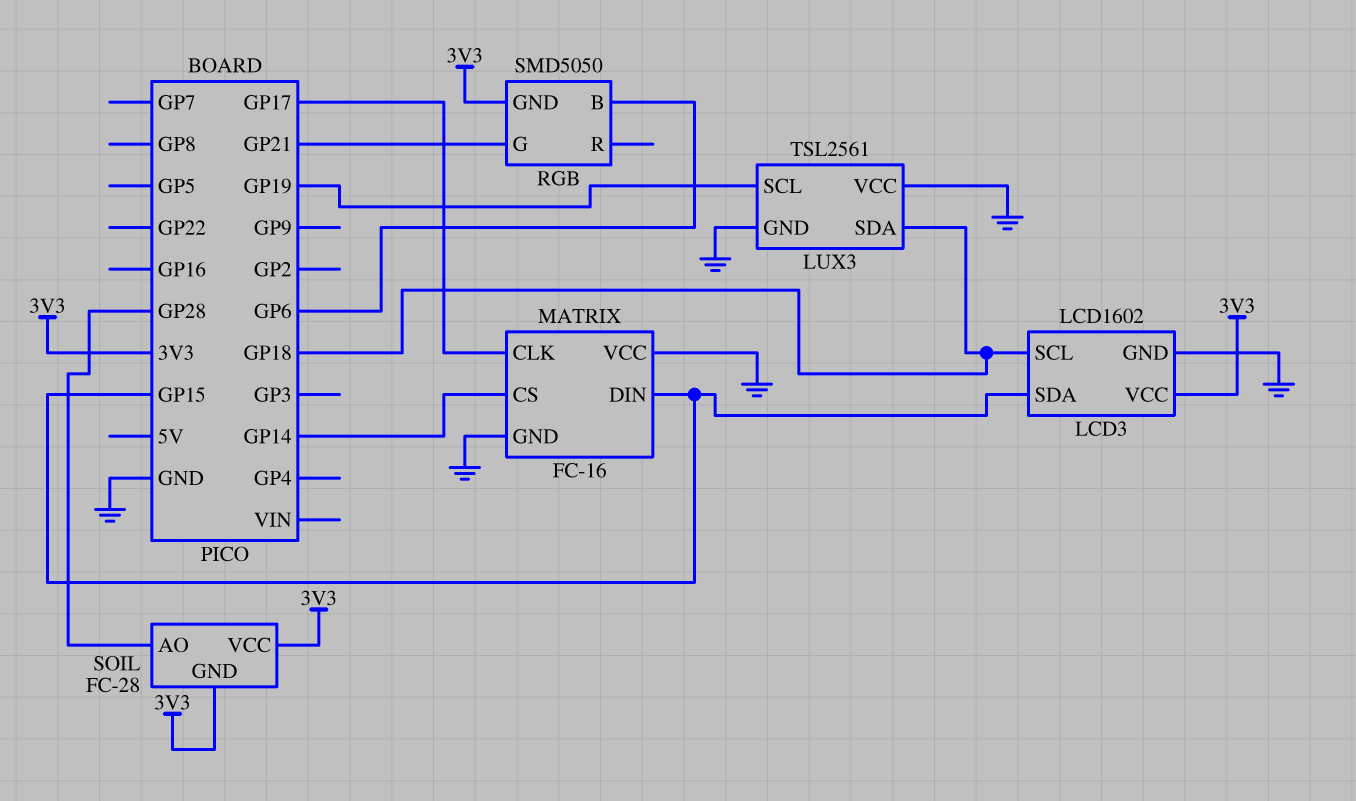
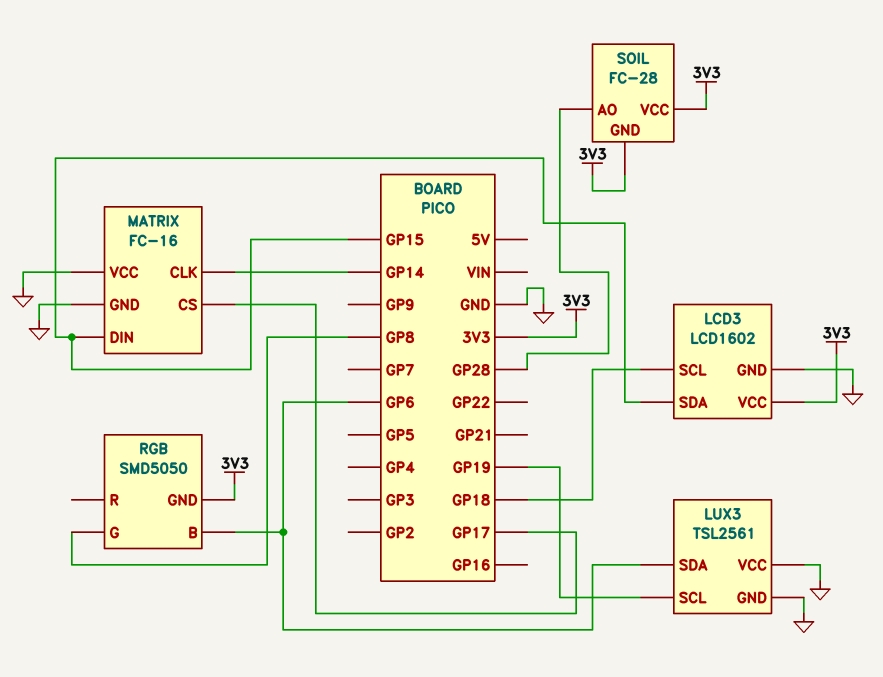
LUX3 pin SDA: GP18 -> GP6
MATRIX pin CLK: GP17 -> GP14
MATRIX pin CS: GP14 -> GP17
RGB pin G: GP21 -> GP8

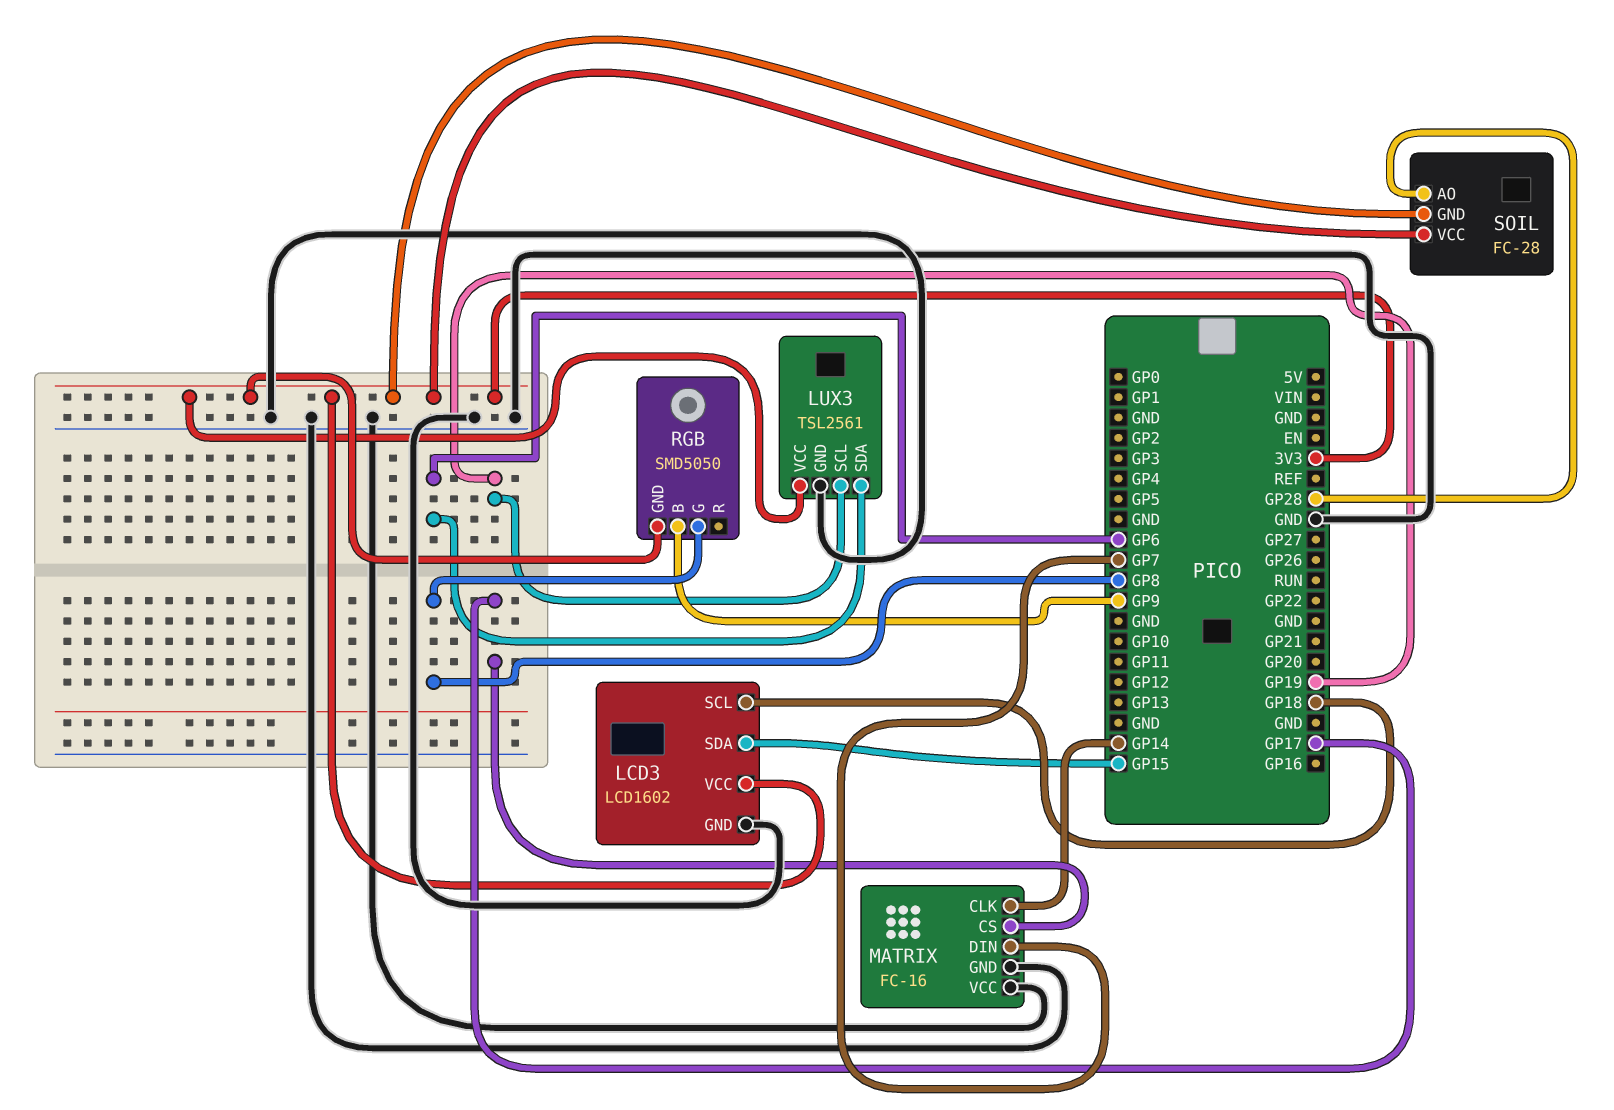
LUX3 pin VCC: GND -> 3V3
MATRIX pin DIN: GP15 -> GP7
RGB pin B: GP6 -> GP9

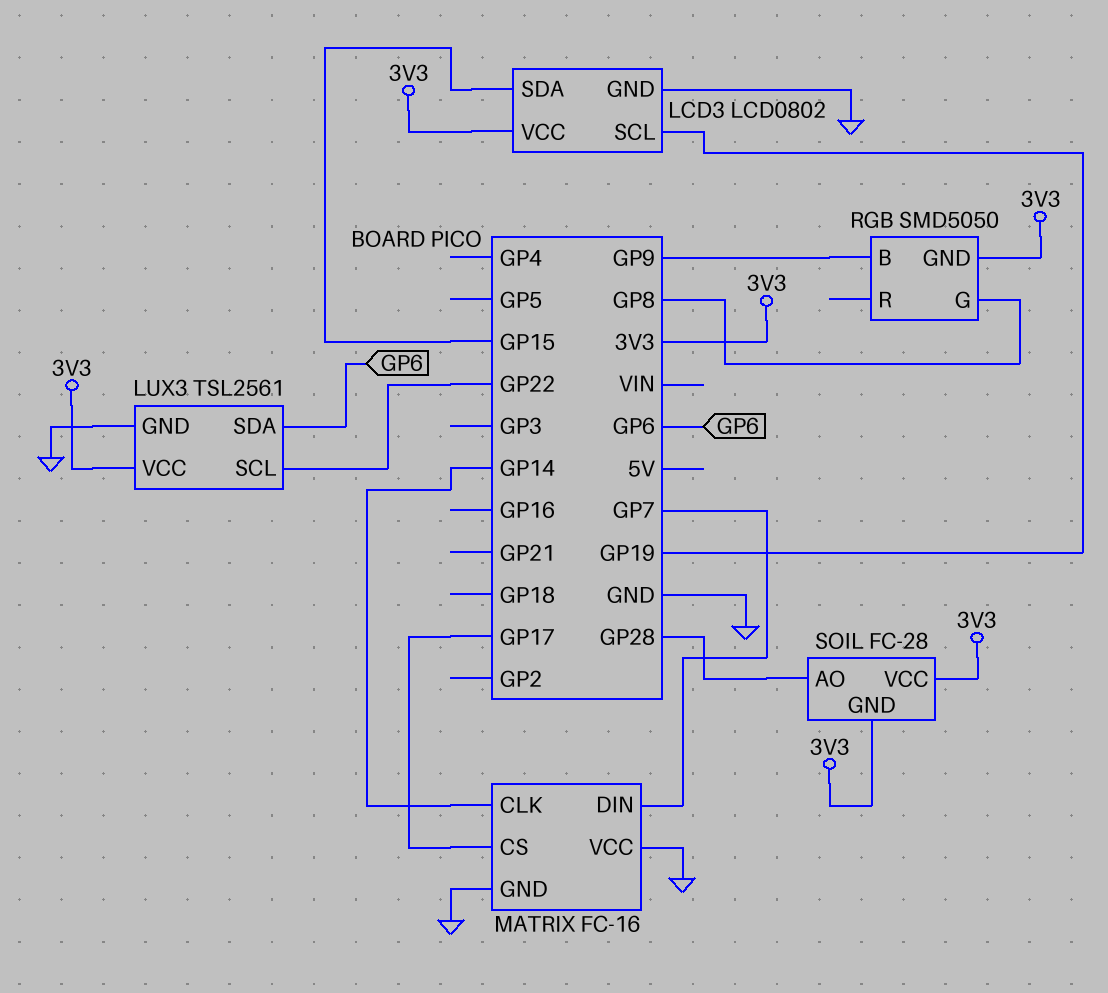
LCD3: LCD1602 -> LCD0802
LCD3 pin SCL: GP18 -> GP19
LUX3 pin SCL: GP19 -> GP22

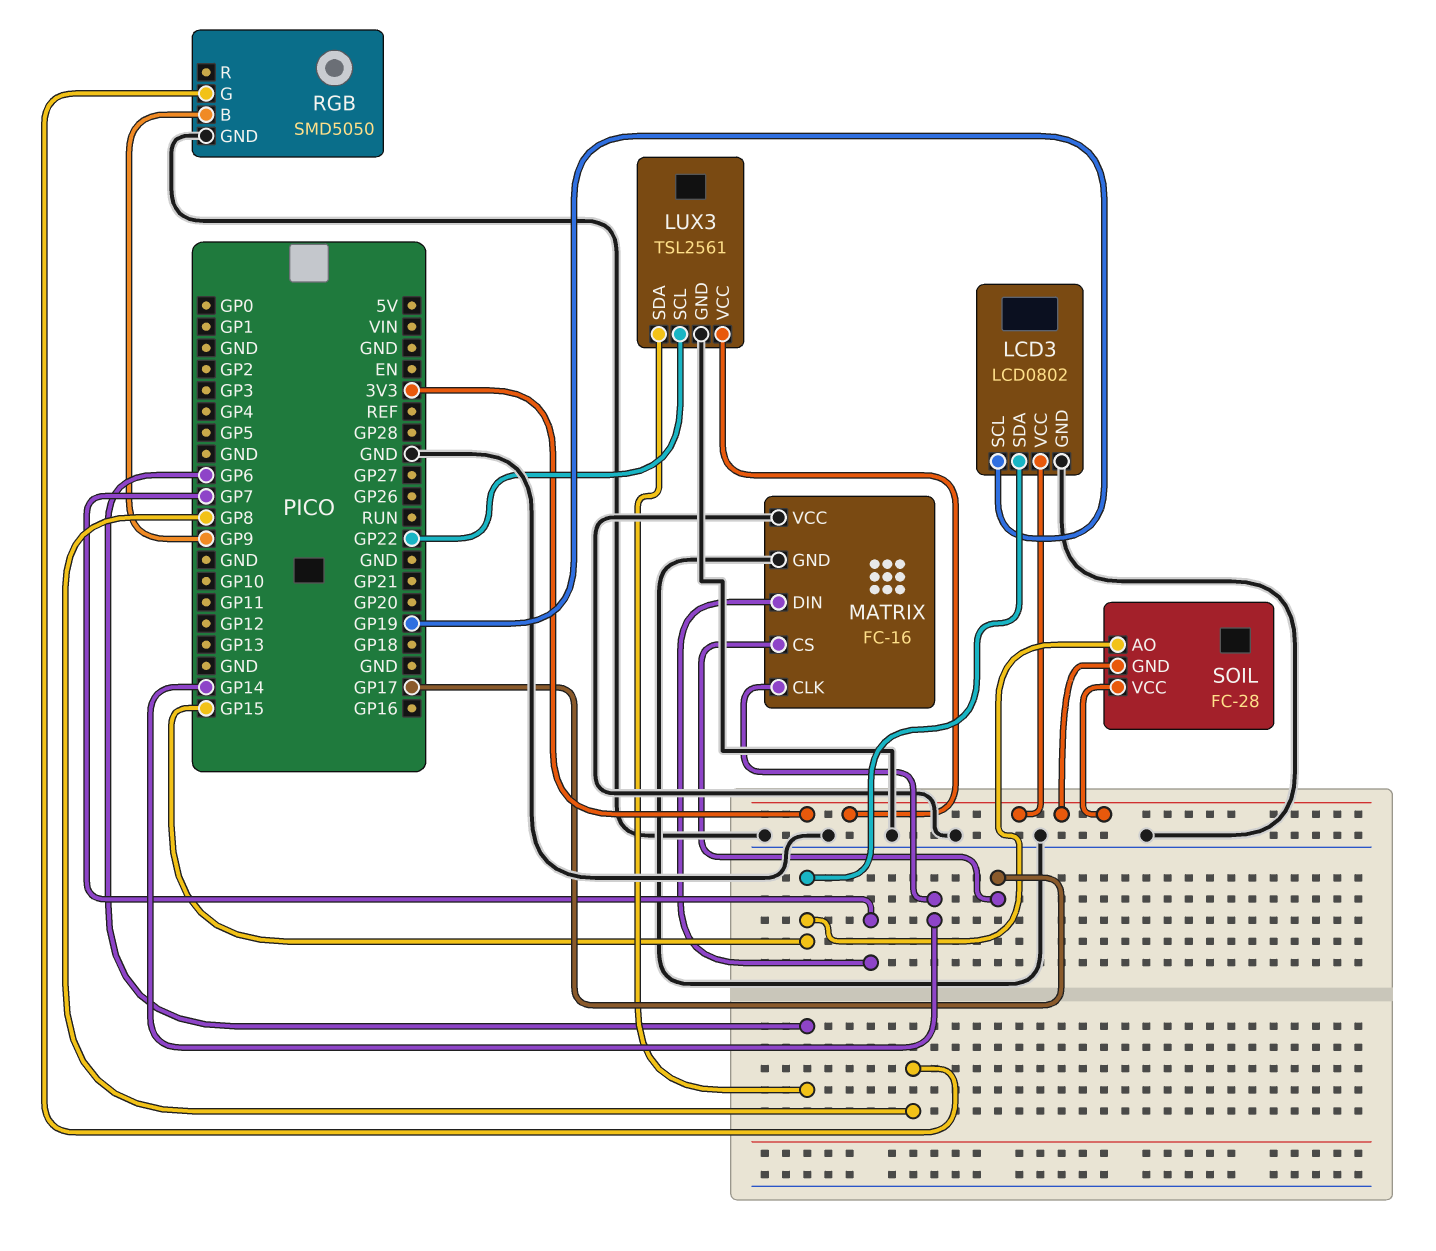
RGB pin GND: 3V3 -> GND
SOIL pin AO: GP28 -> GP15

